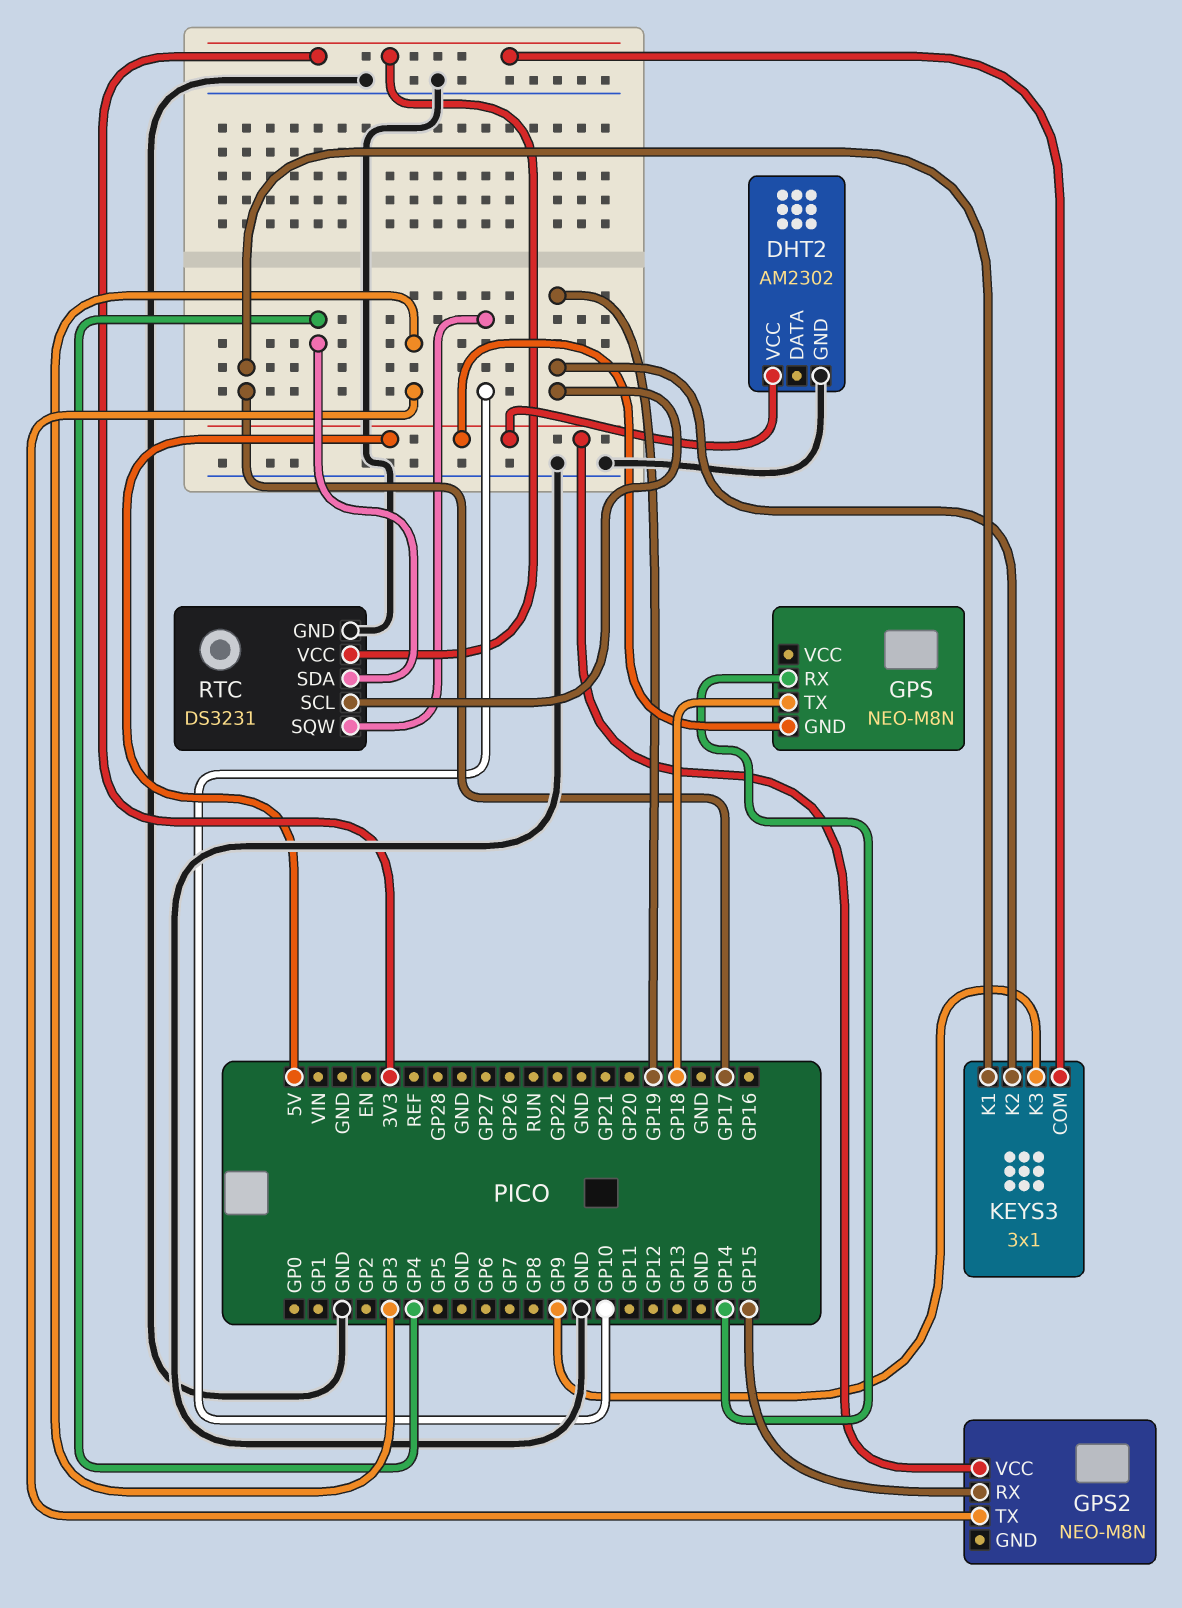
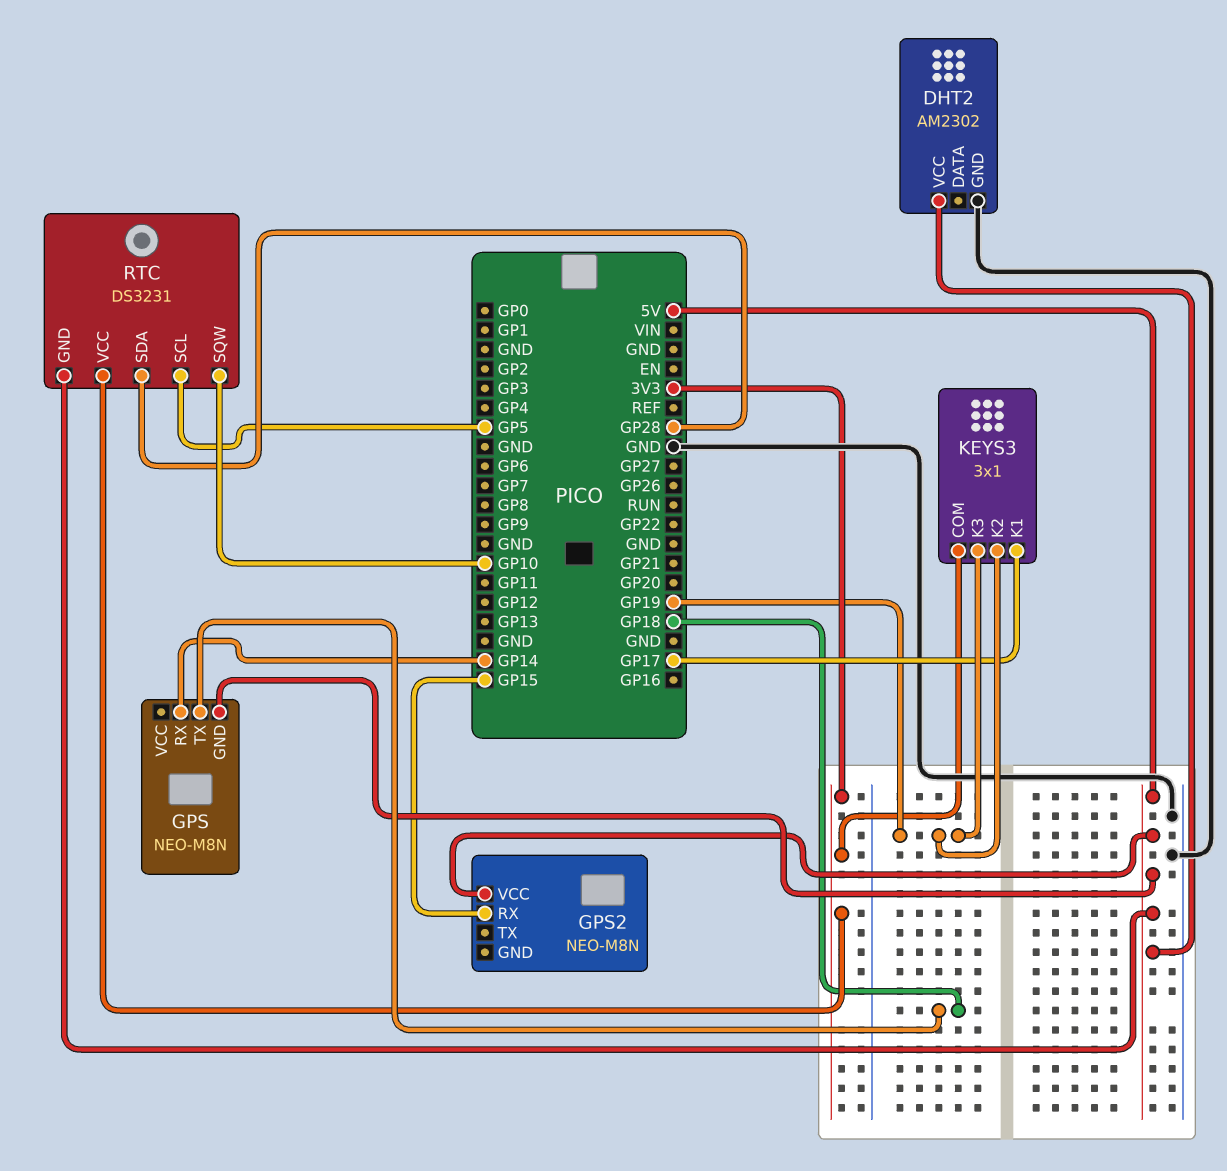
GPS2 pin TX: GP3 -> none
KEYS3 pin K3: GP9 -> GP19
RTC pin GND: GND -> 5V
RTC pin SCL: GP19 -> GP5
RTC pin SDA: GP4 -> GP28

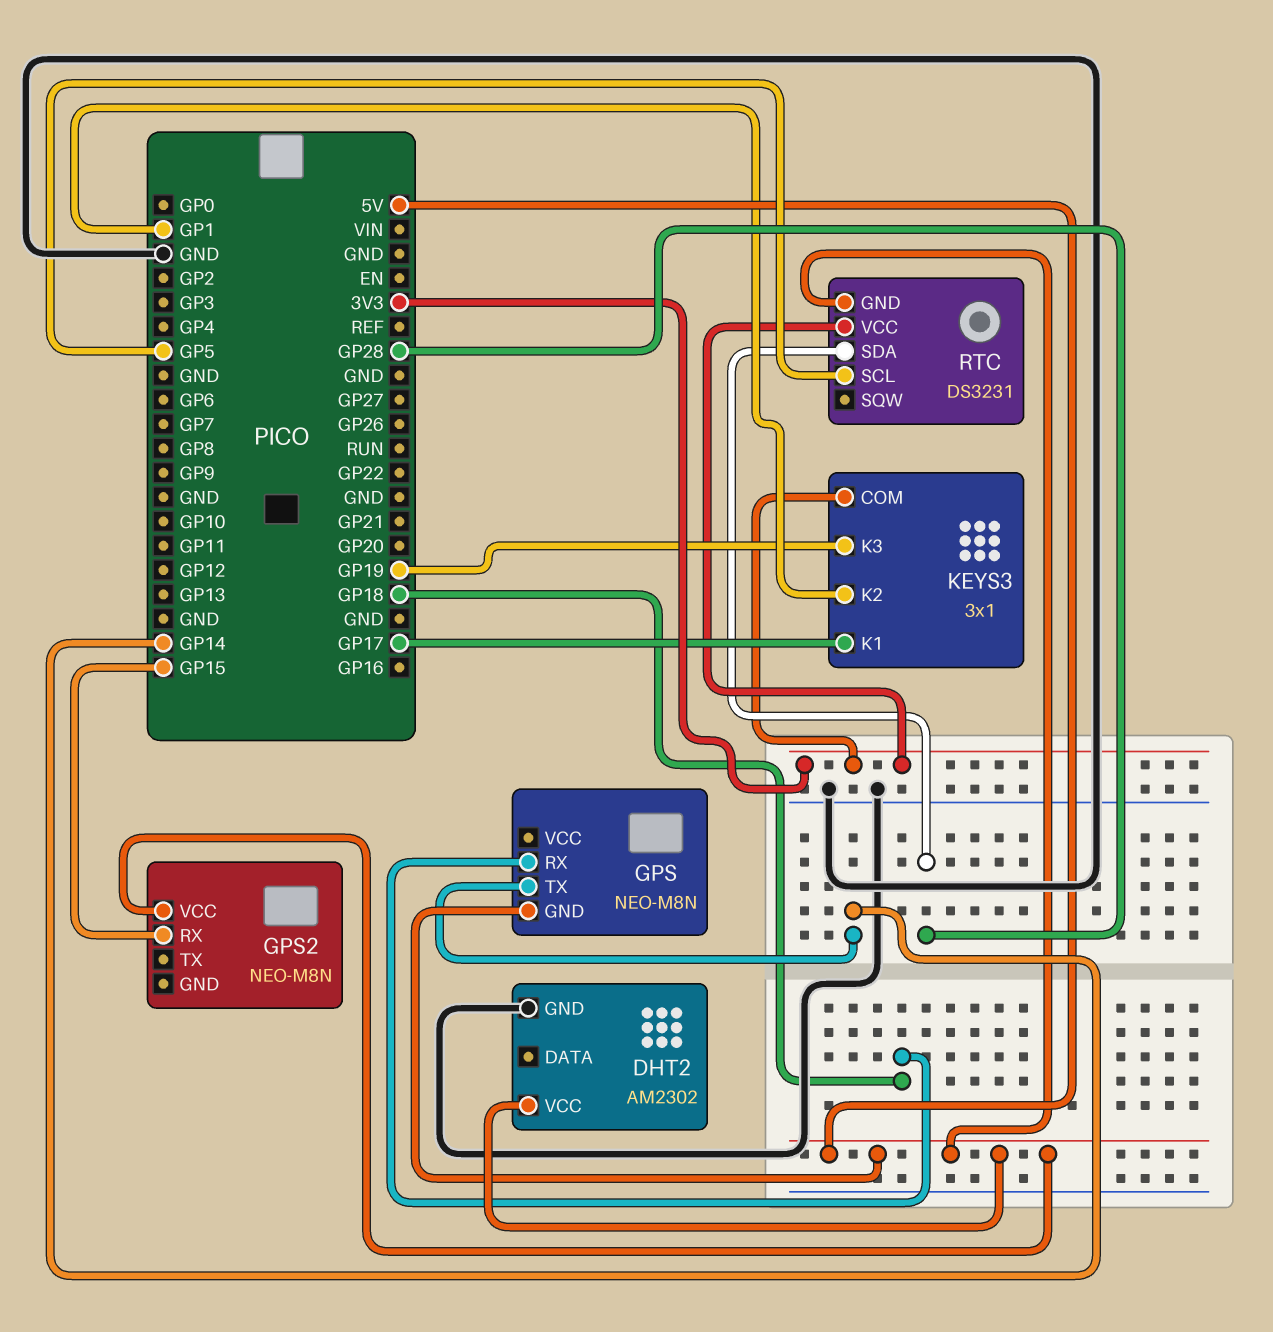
GPS pin RX: GP14 -> GP18
GPS pin TX: GP18 -> GP14
KEYS3 pin K2: GP19 -> GP1
RTC pin SQW: GP10 -> none

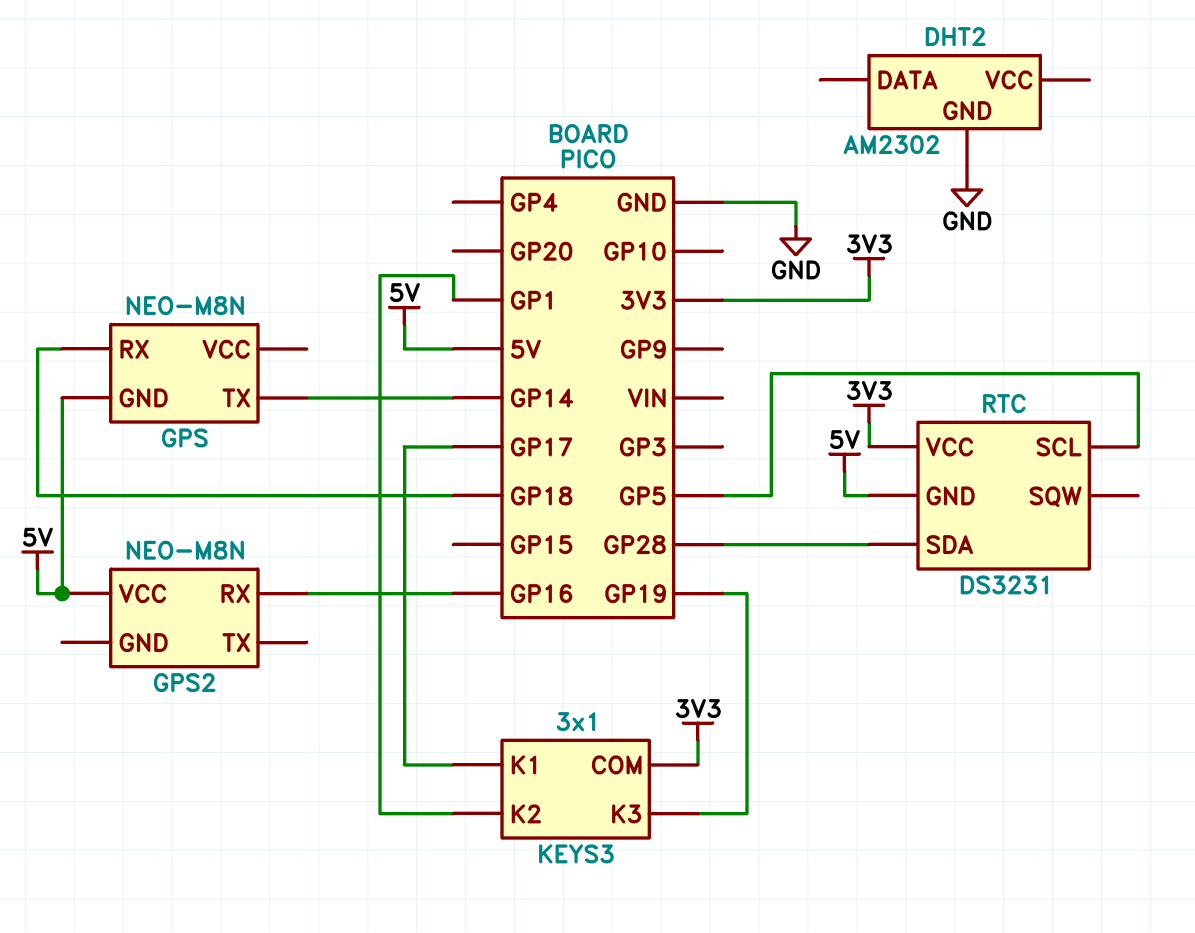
DHT2 pin VCC: 5V -> none
GPS2 pin RX: GP15 -> GP16

